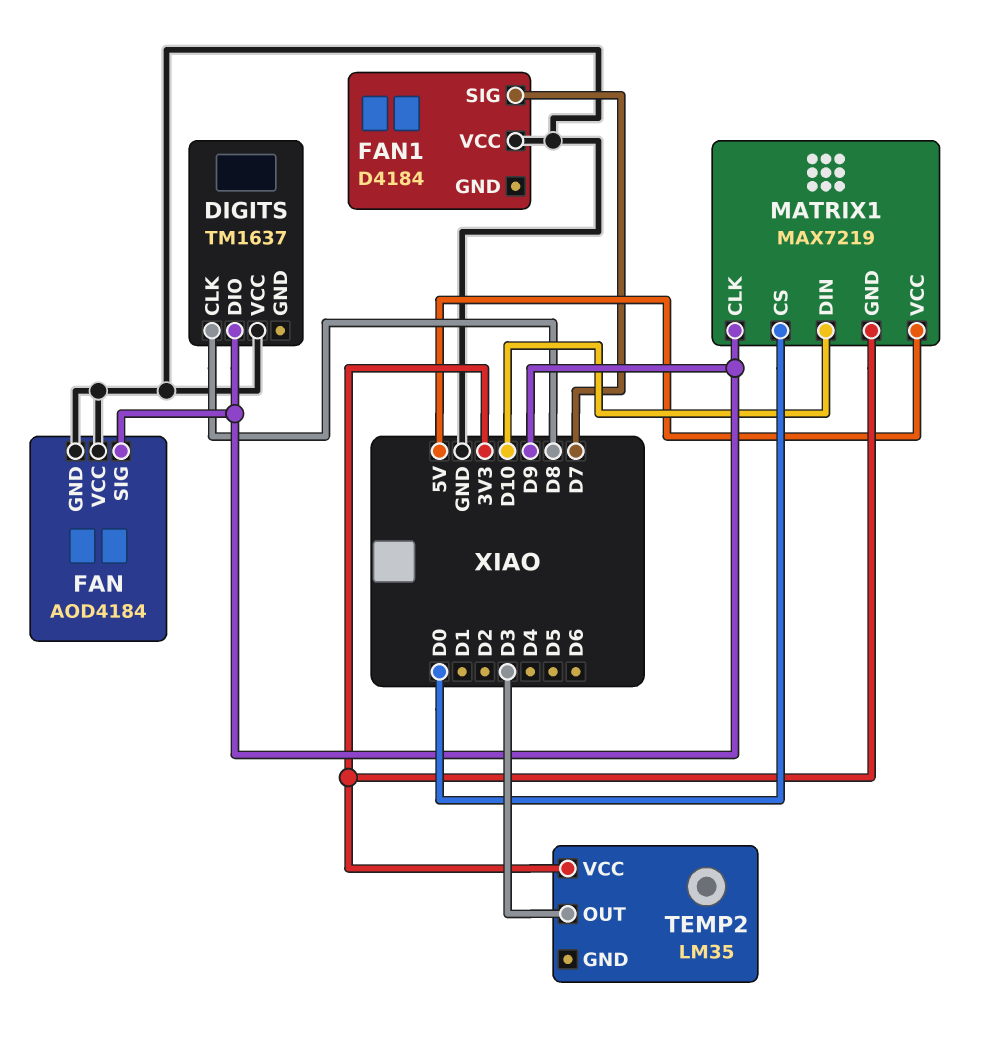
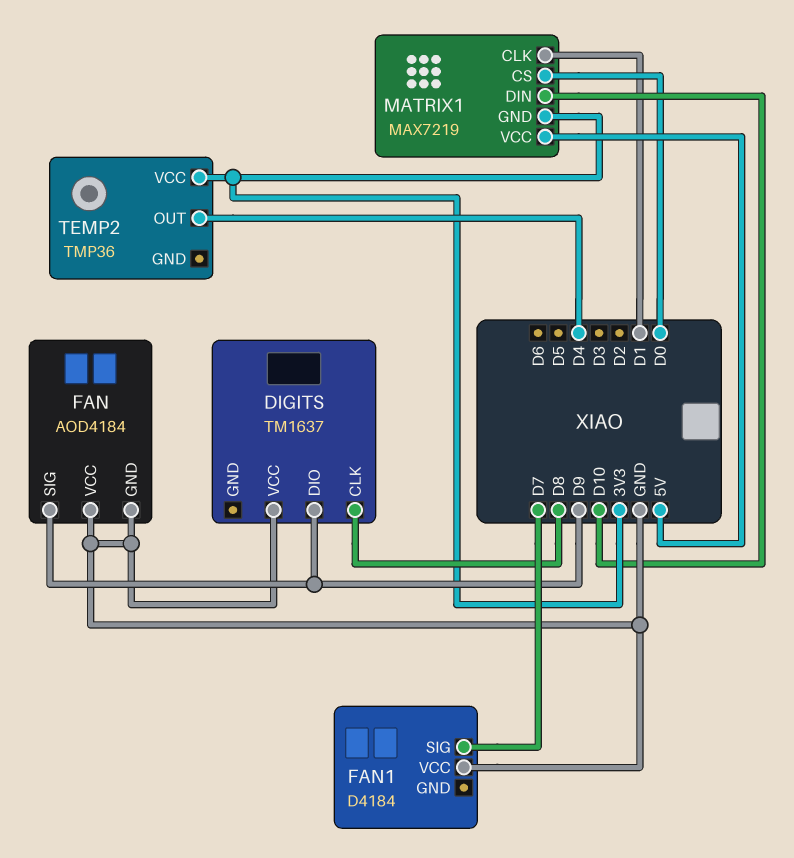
MATRIX1 pin CLK: D9 -> D1
TEMP2: LM35 -> TMP36
TEMP2 pin OUT: D3 -> D4

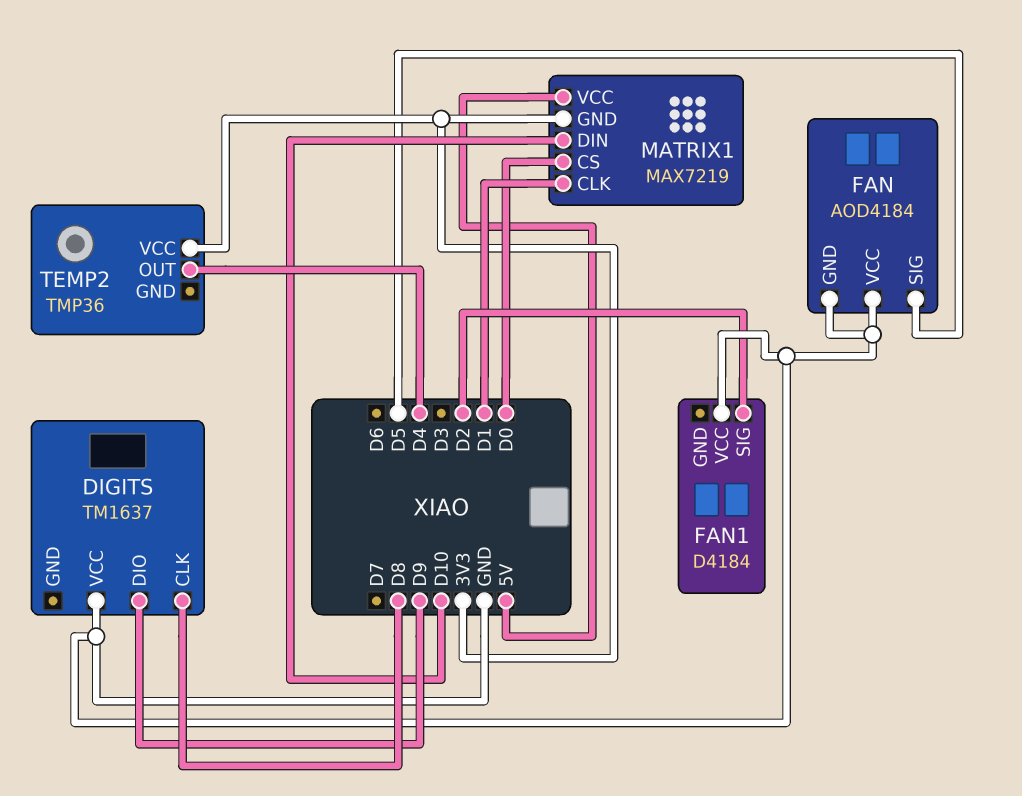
FAN pin SIG: D9 -> D5
FAN1 pin SIG: D7 -> D2

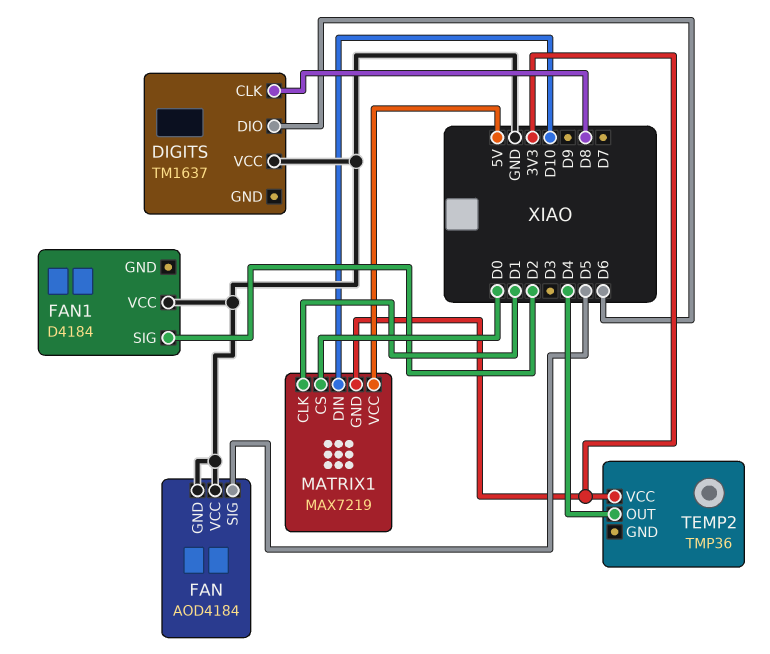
DIGITS pin DIO: D9 -> D6

